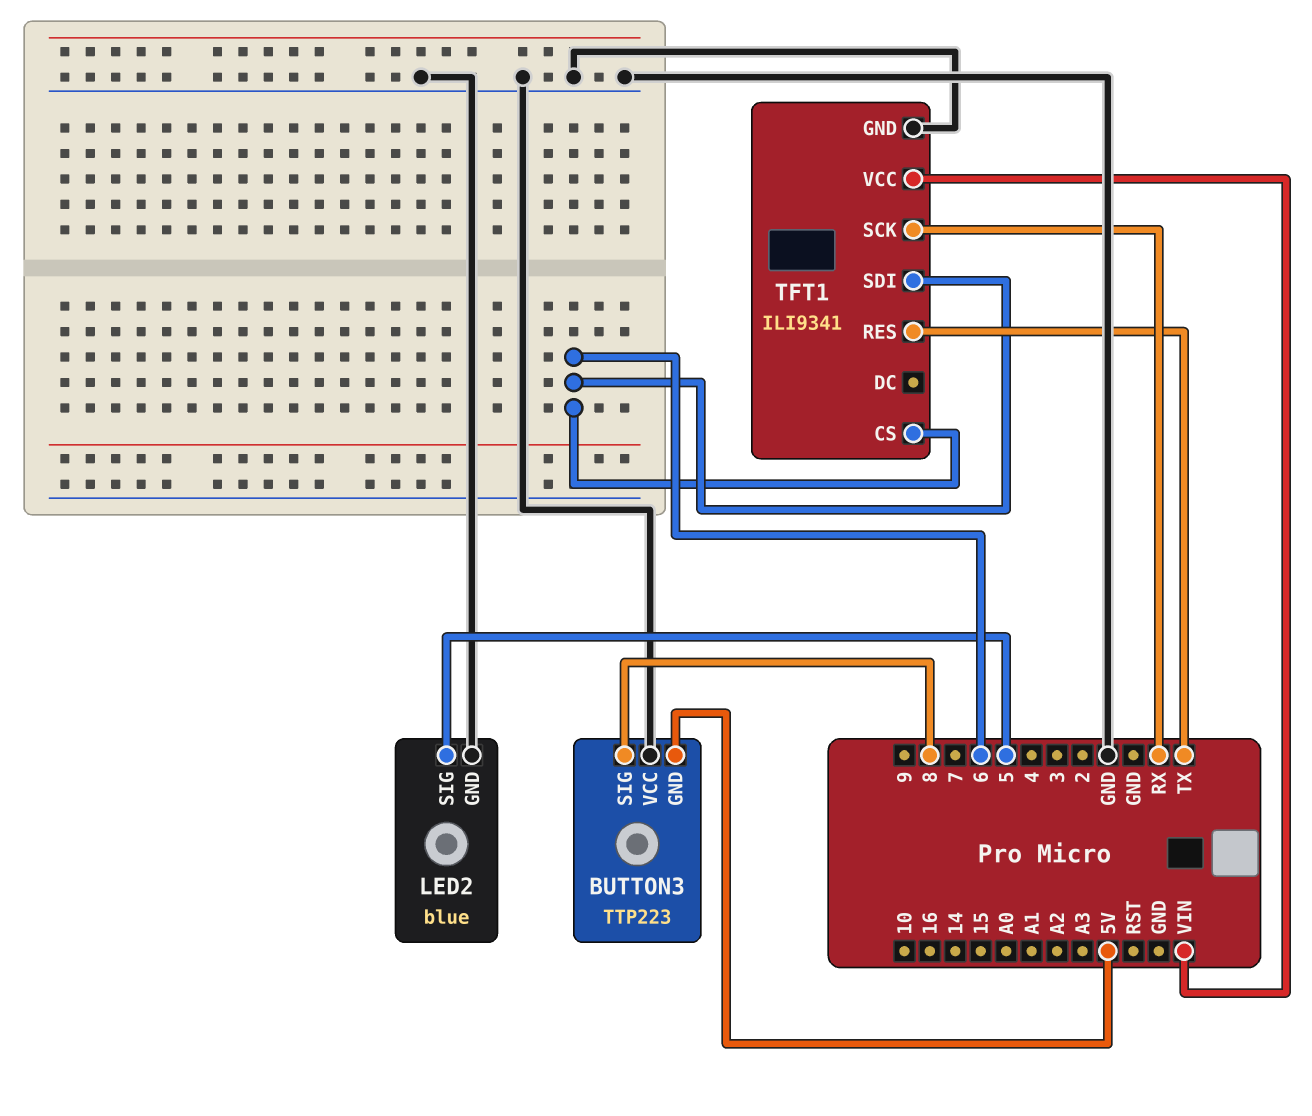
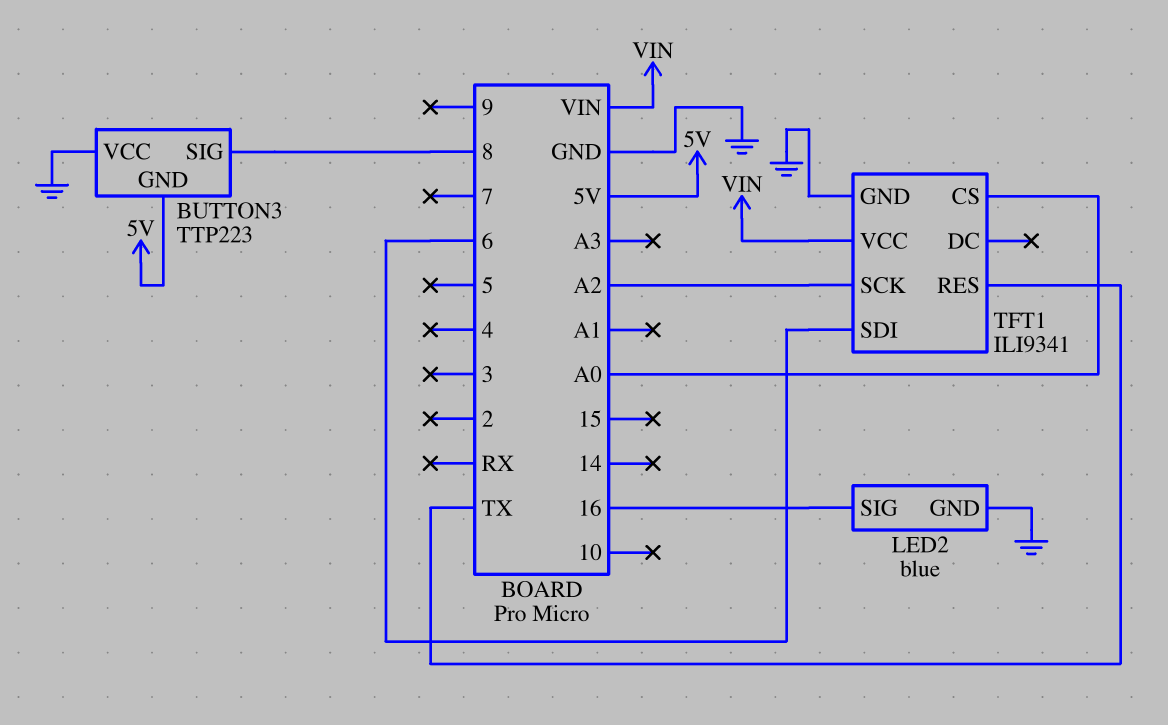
LED2 pin SIG: 5 -> 16
TFT1 pin CS: 6 -> A0
TFT1 pin SCK: RX -> A2

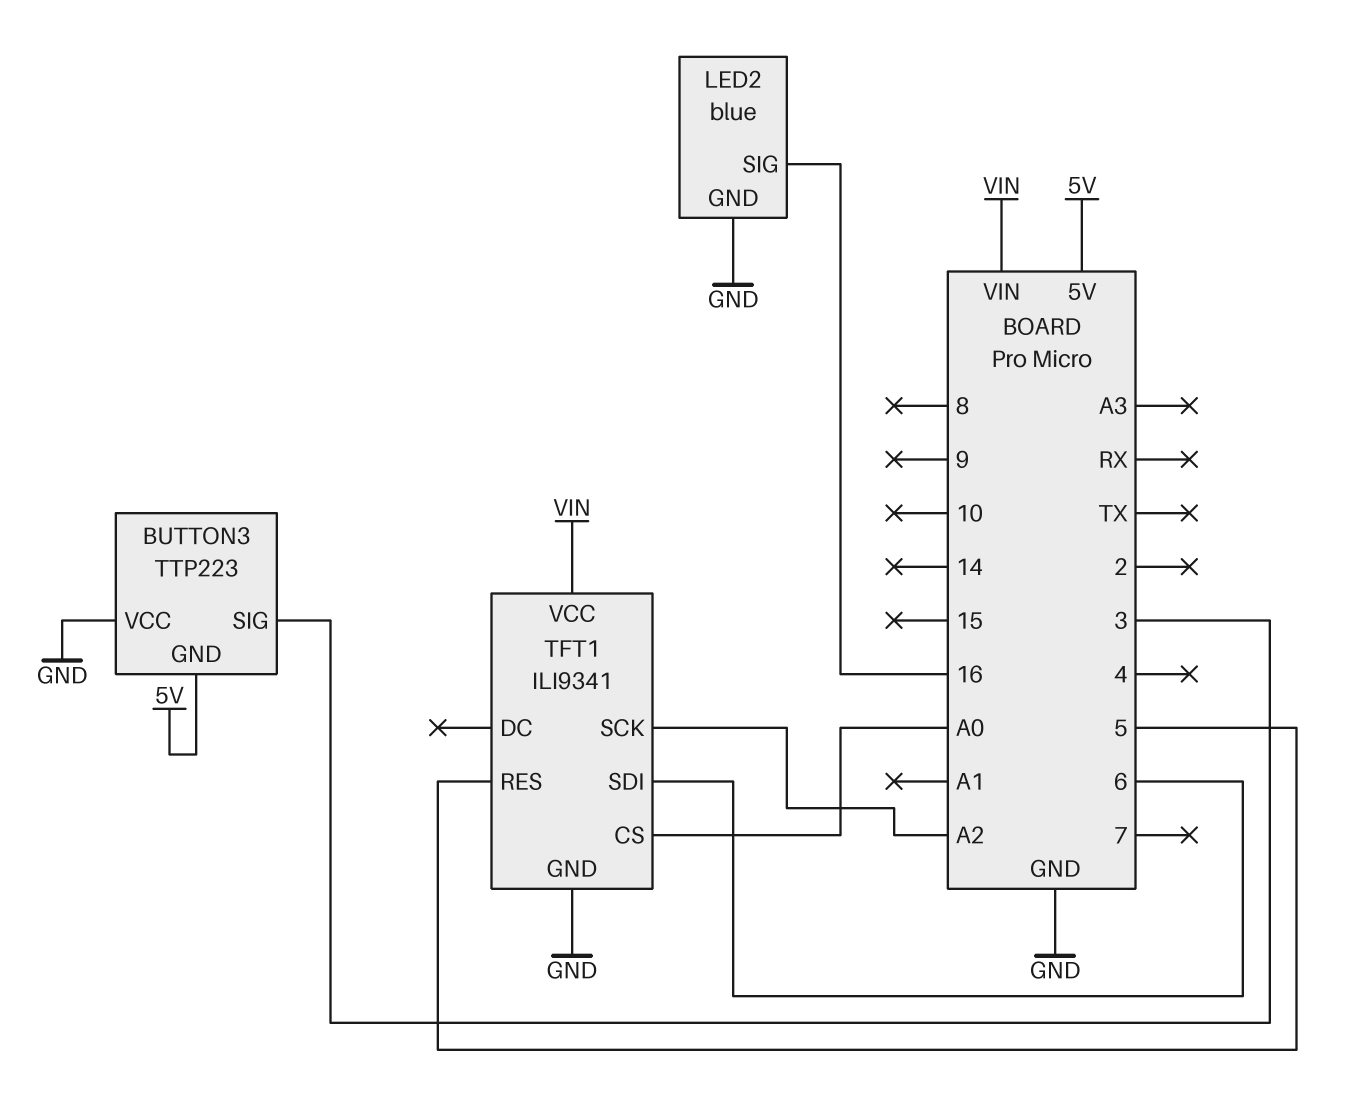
BUTTON3 pin SIG: 8 -> 3
TFT1 pin RES: TX -> 5

